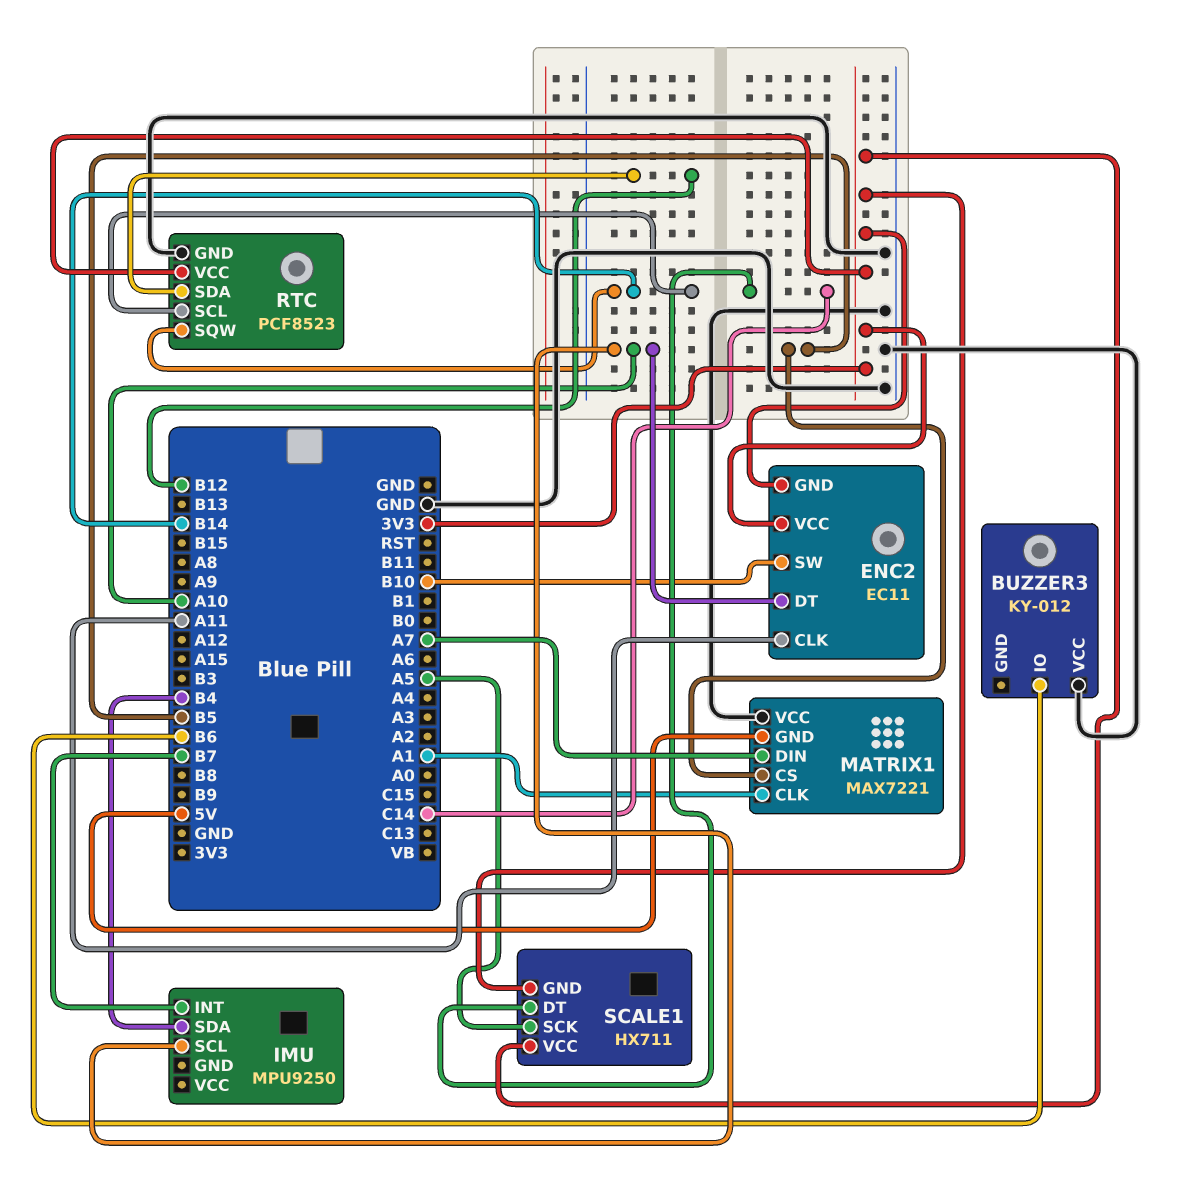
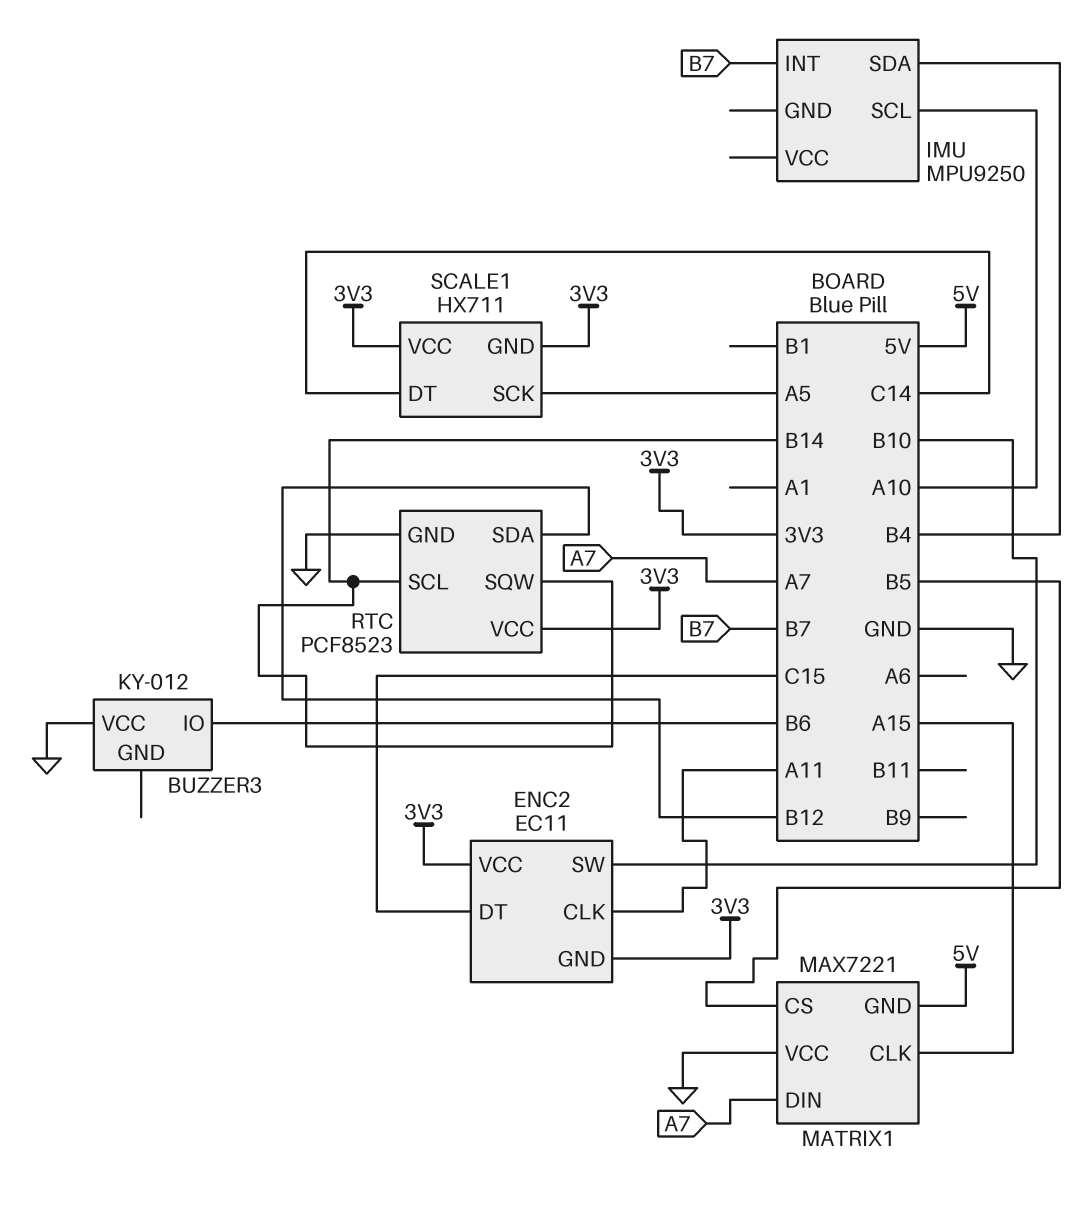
ENC2 pin DT: A10 -> C15
MATRIX1 pin CLK: A1 -> A15

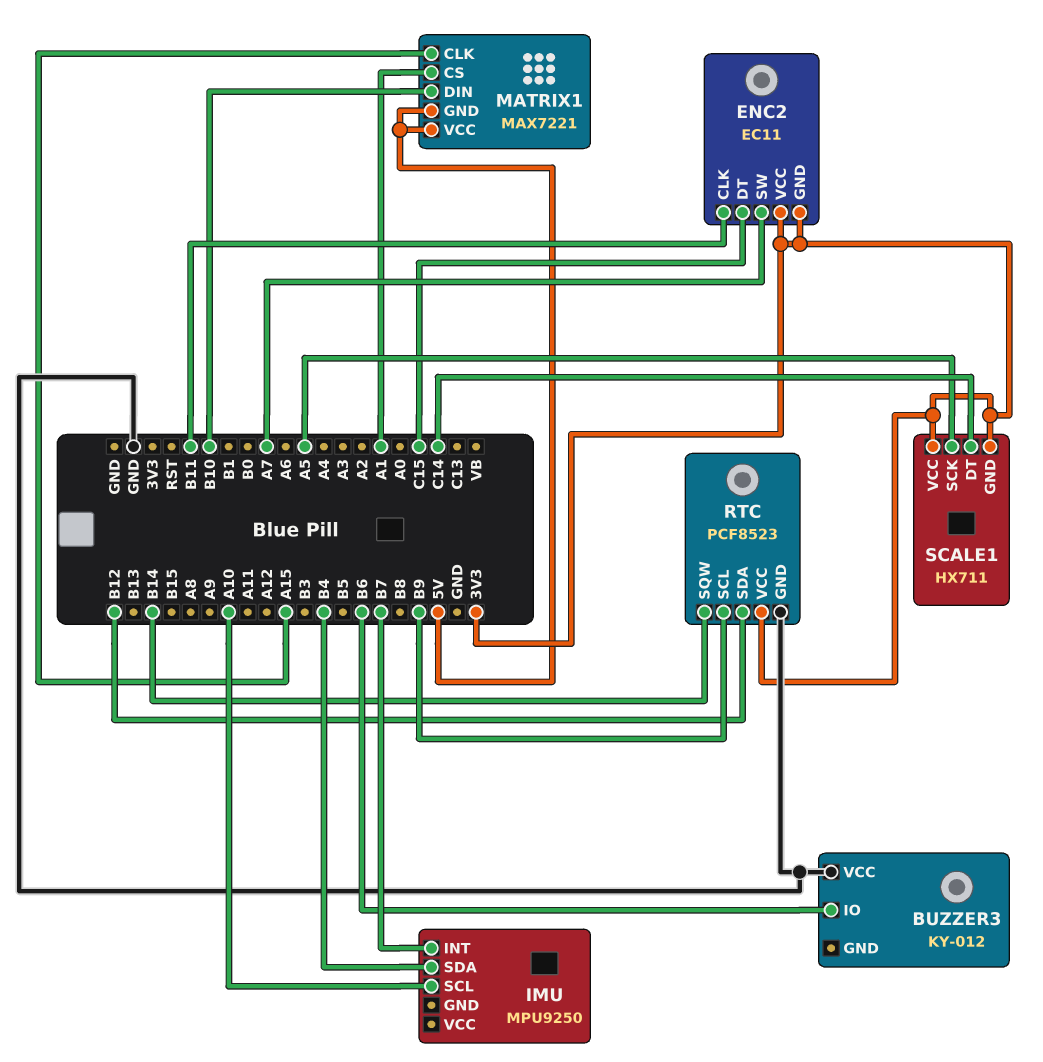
ENC2 pin CLK: A11 -> B11
ENC2 pin SW: B10 -> A7
MATRIX1 pin CS: B5 -> A1
MATRIX1 pin DIN: A7 -> B10
MATRIX1 pin VCC: GND -> 5V
RTC pin SCL: B14 -> B9

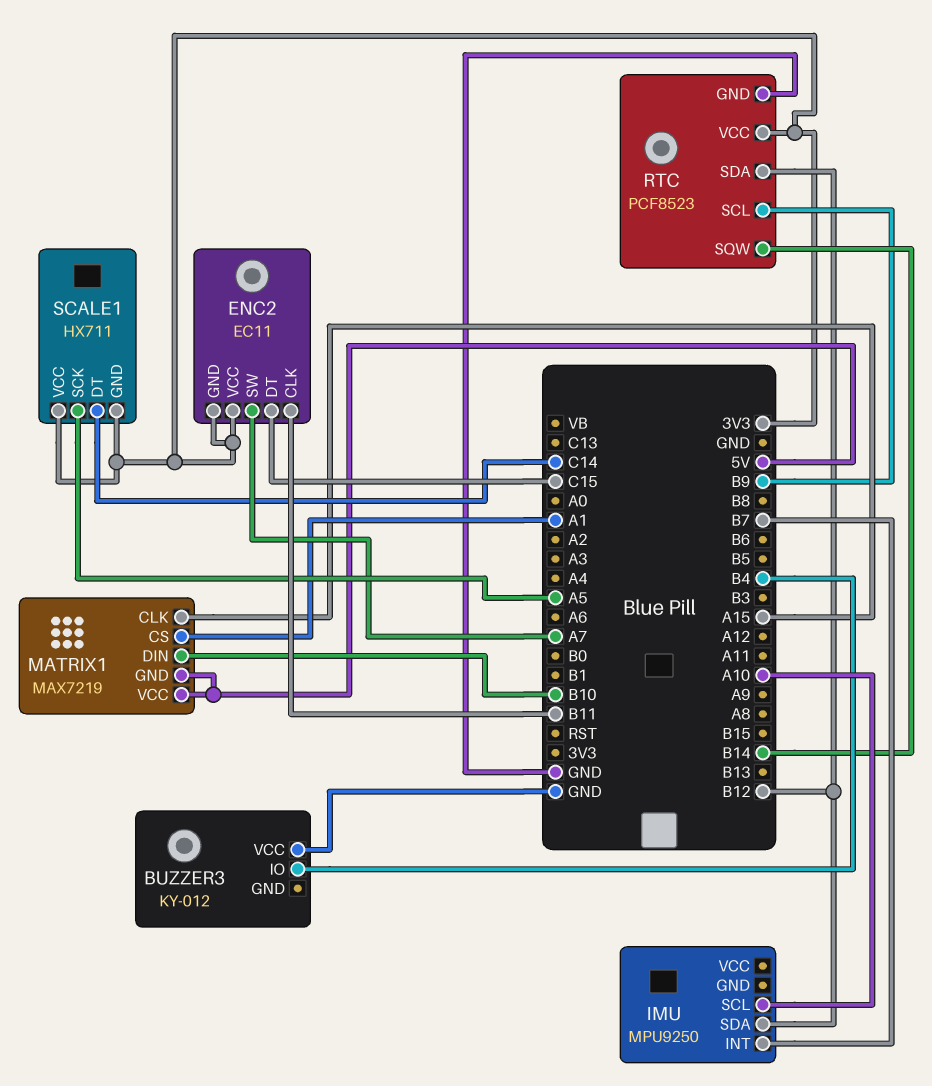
BUZZER3 pin IO: B6 -> B4
IMU pin SDA: B4 -> B12
MATRIX1: MAX7221 -> MAX7219

